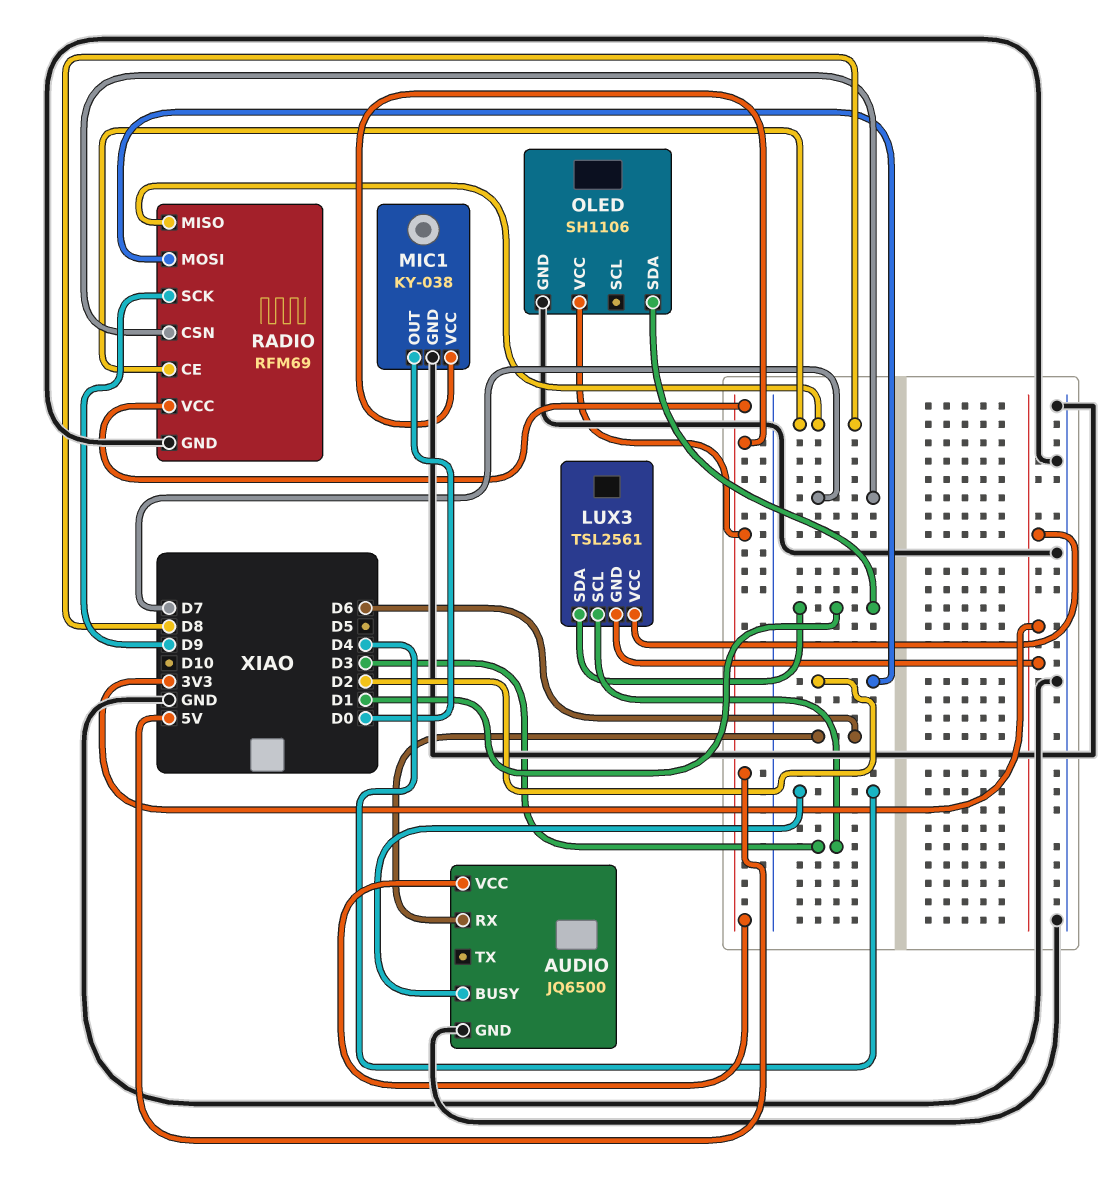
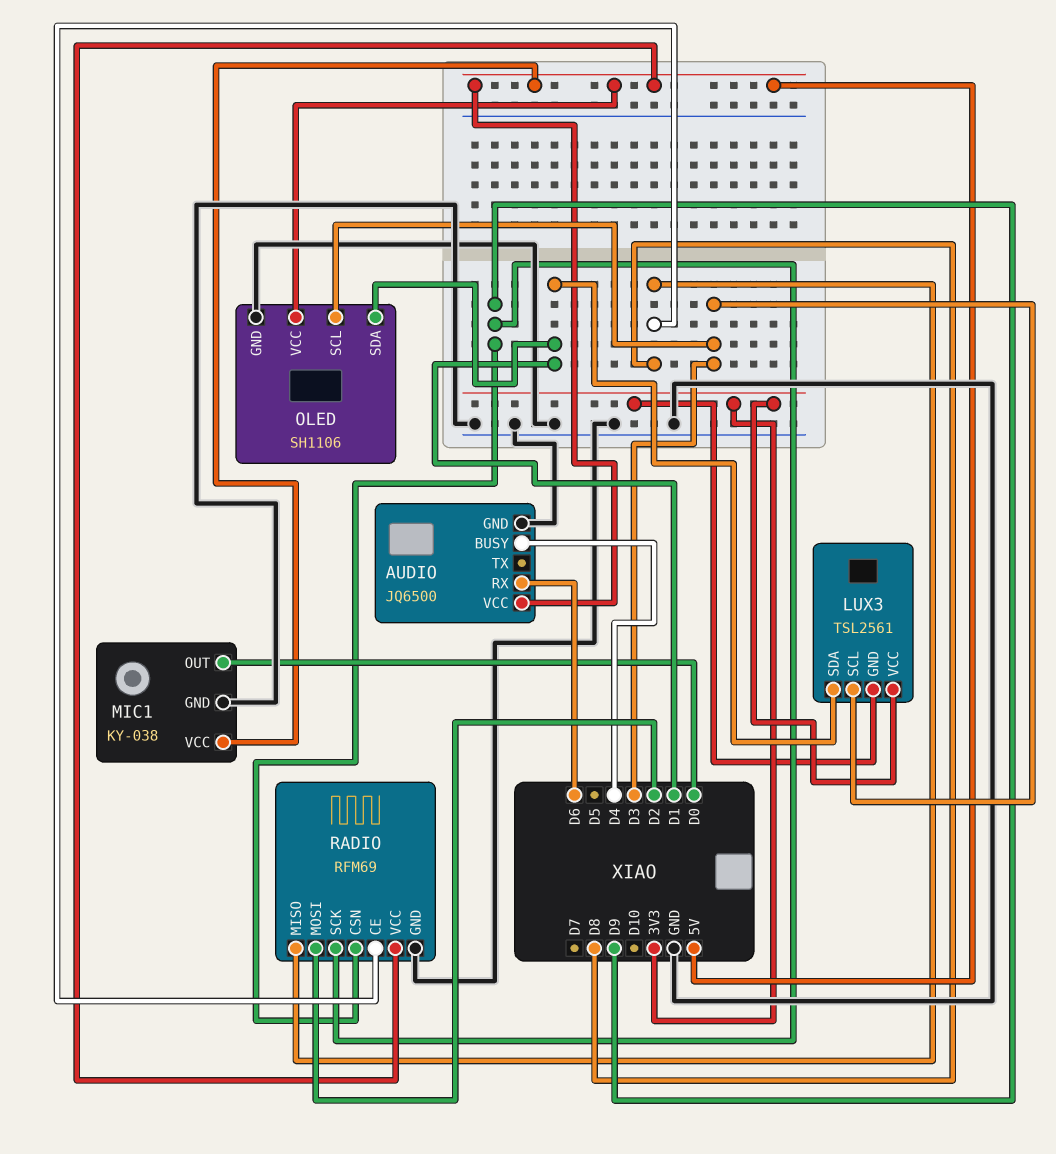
OLED pin SCL: none -> D3
RADIO pin CSN: D7 -> D9

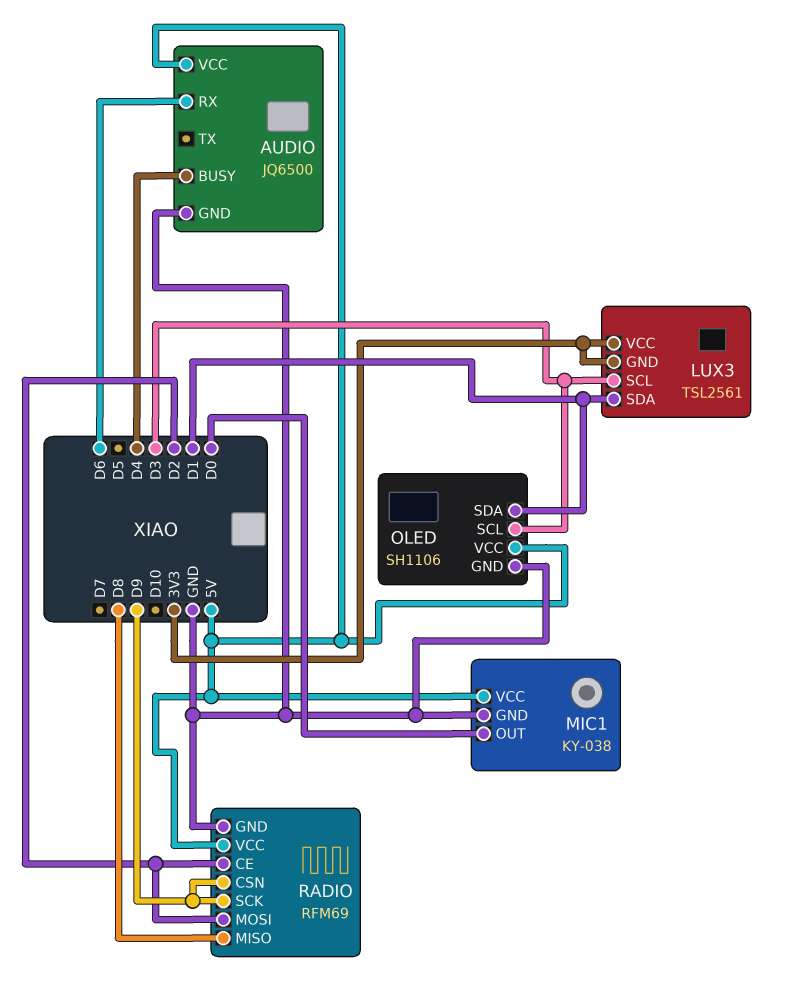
RADIO pin CE: D8 -> D2

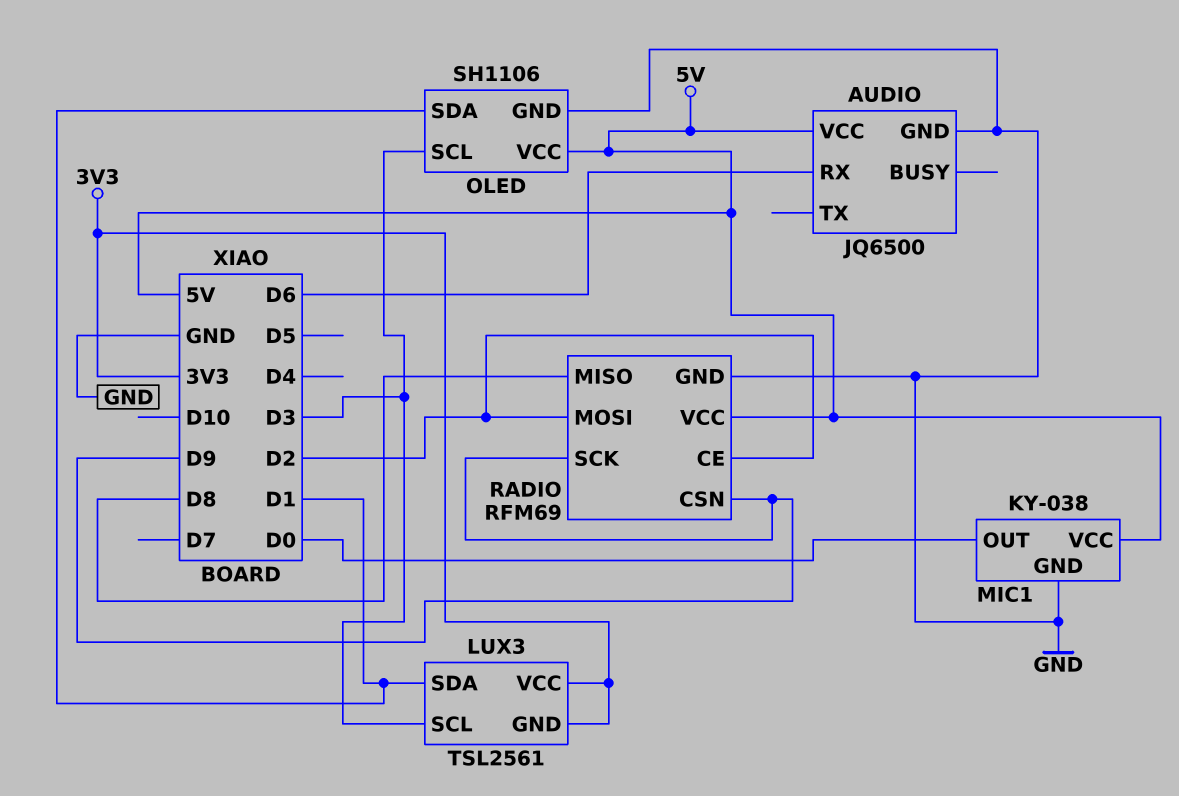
AUDIO pin BUSY: D4 -> none

